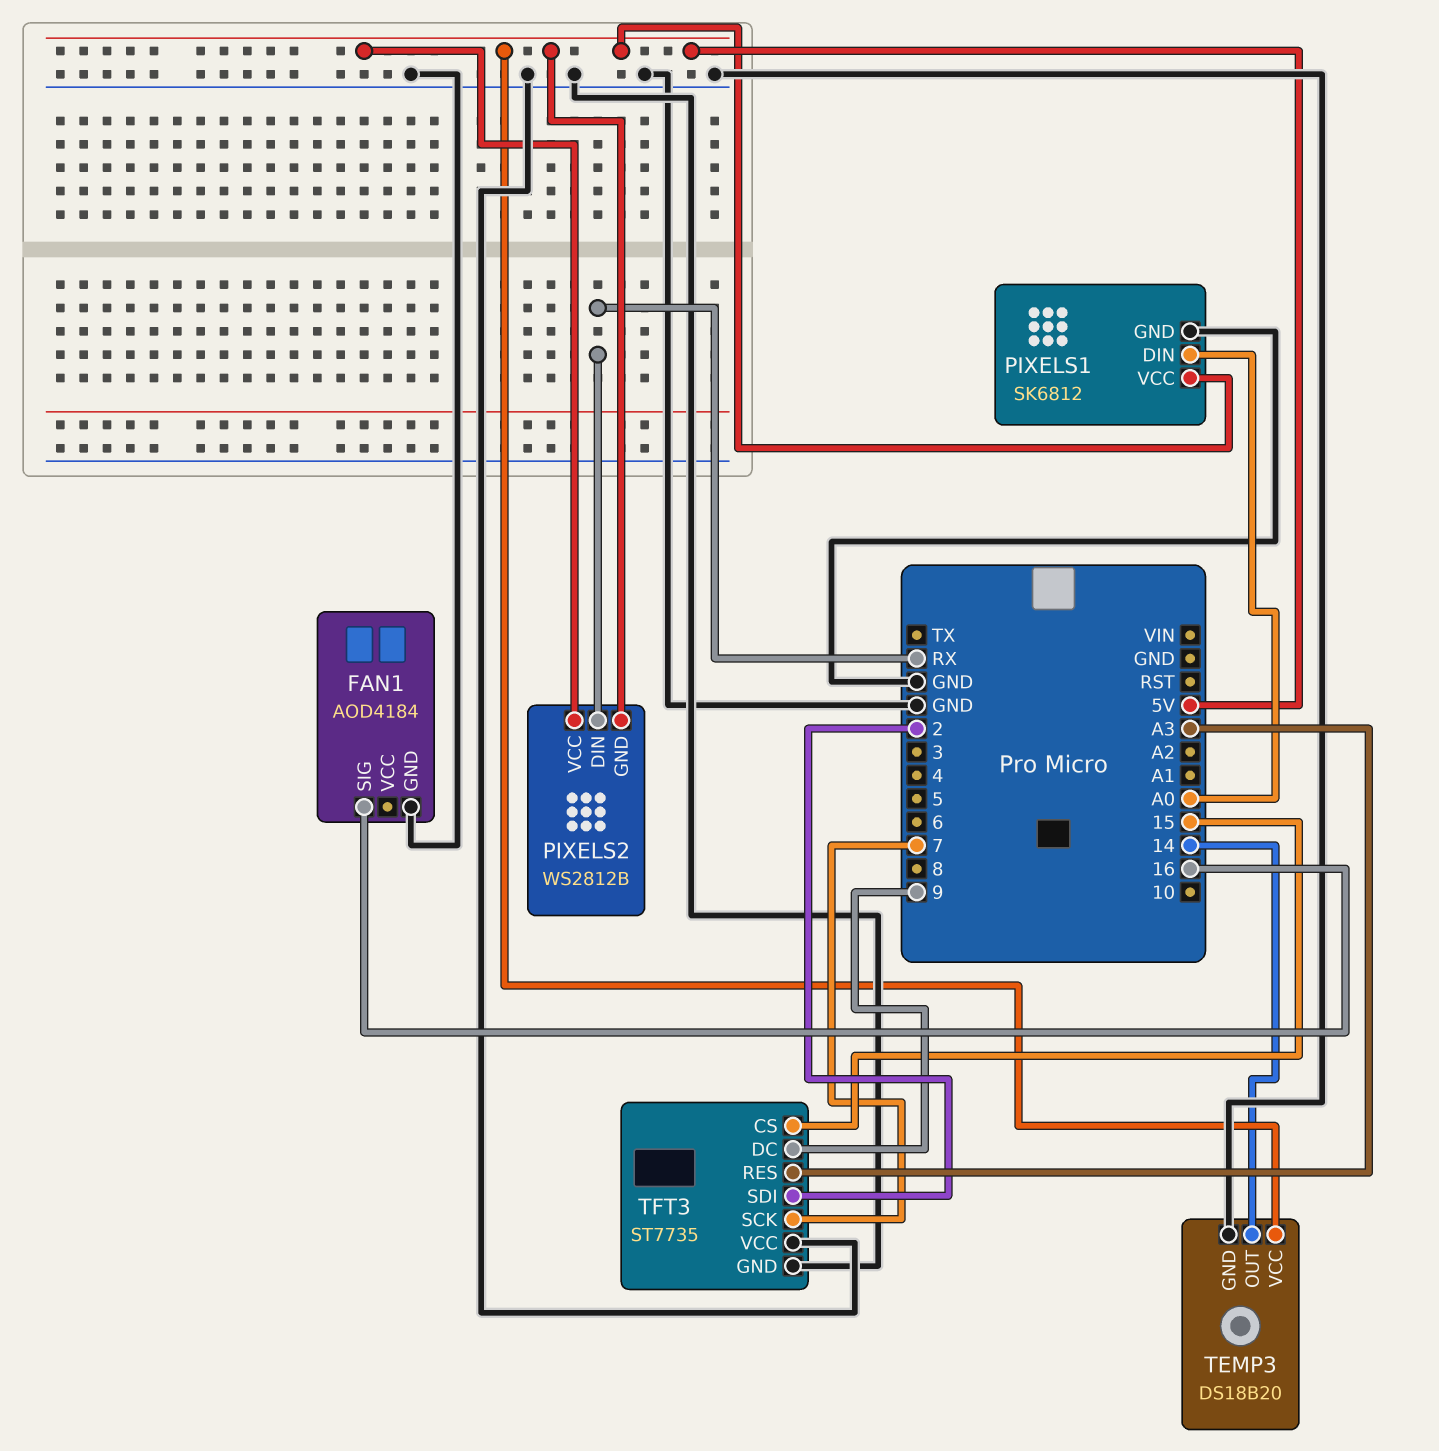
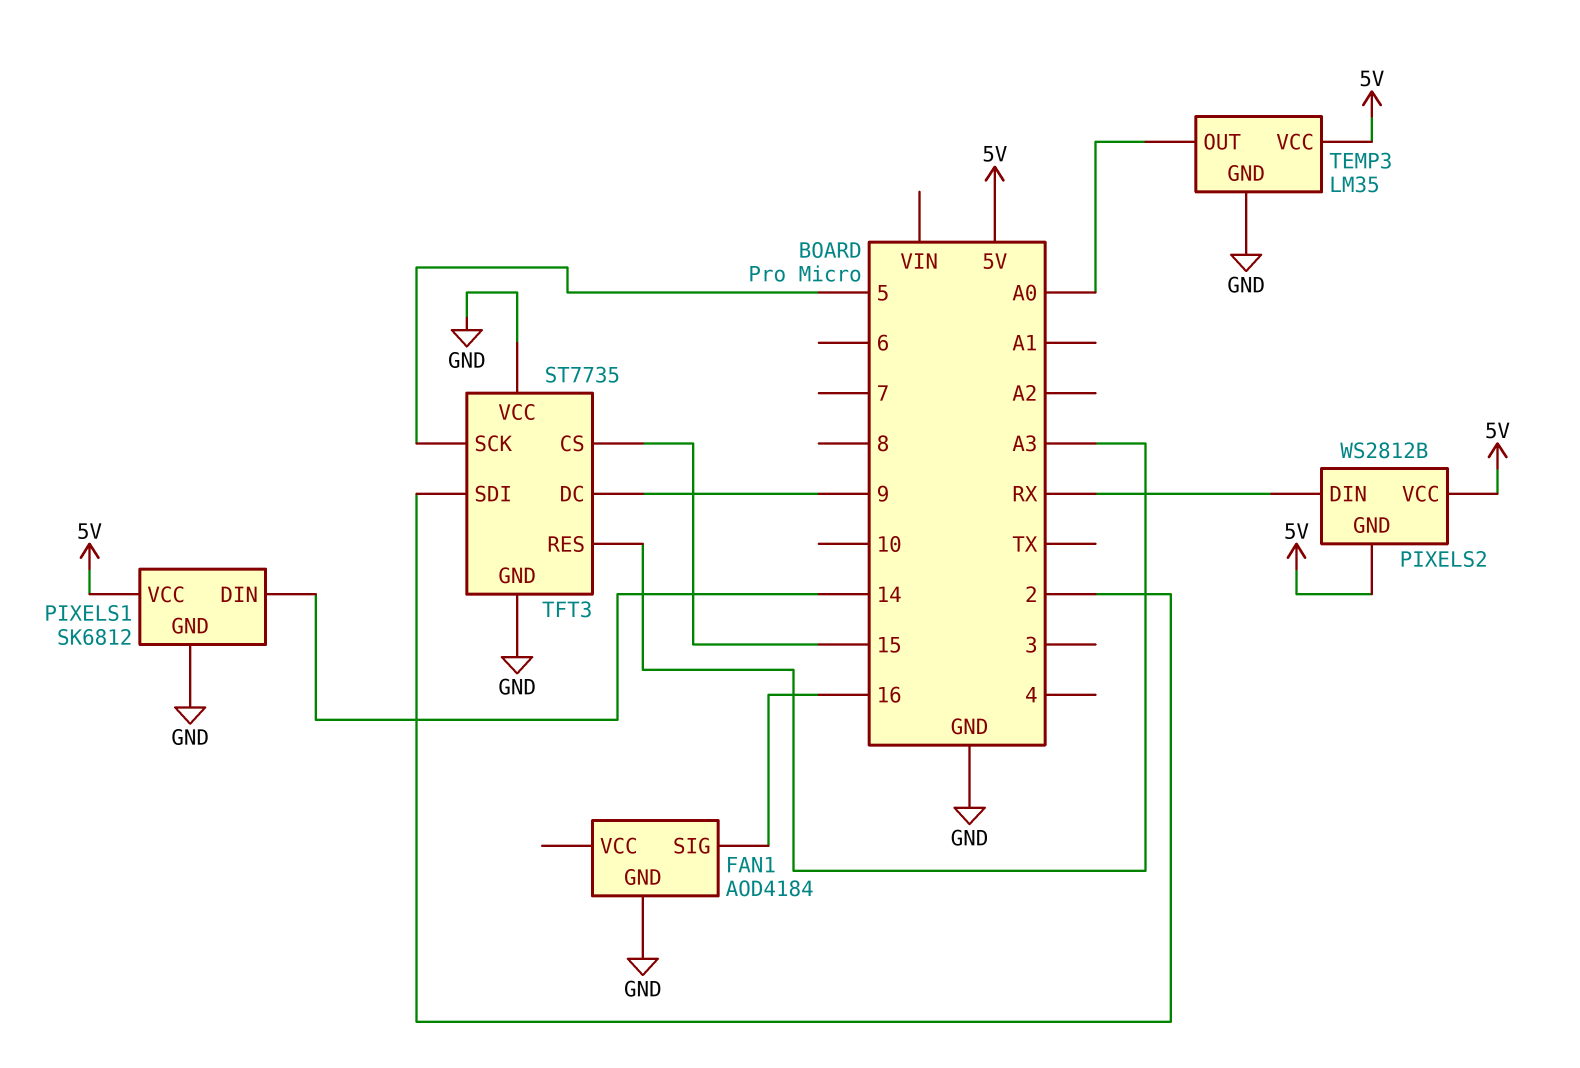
PIXELS1 pin DIN: A0 -> 14
TEMP3: DS18B20 -> LM35
TEMP3 pin OUT: 14 -> A0
TFT3 pin SCK: 7 -> 5

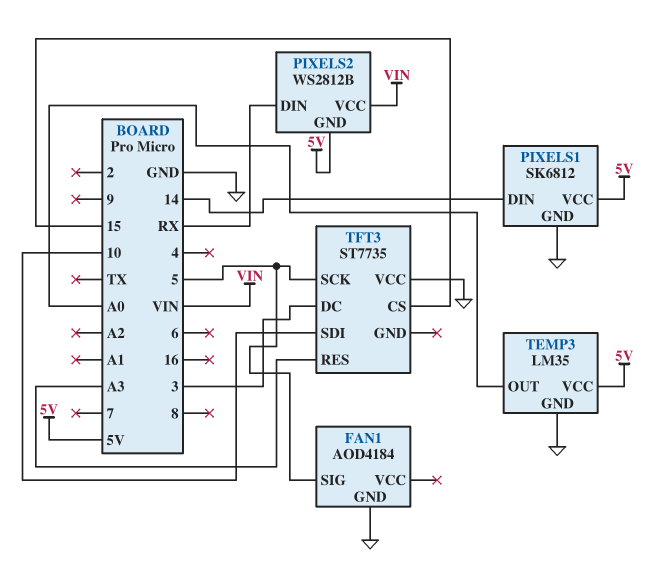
FAN1 pin SIG: 16 -> 5
PIXELS2 pin VCC: 5V -> VIN
TFT3 pin DC: 9 -> 3
TFT3 pin GND: GND -> none
TFT3 pin SDI: 2 -> 10

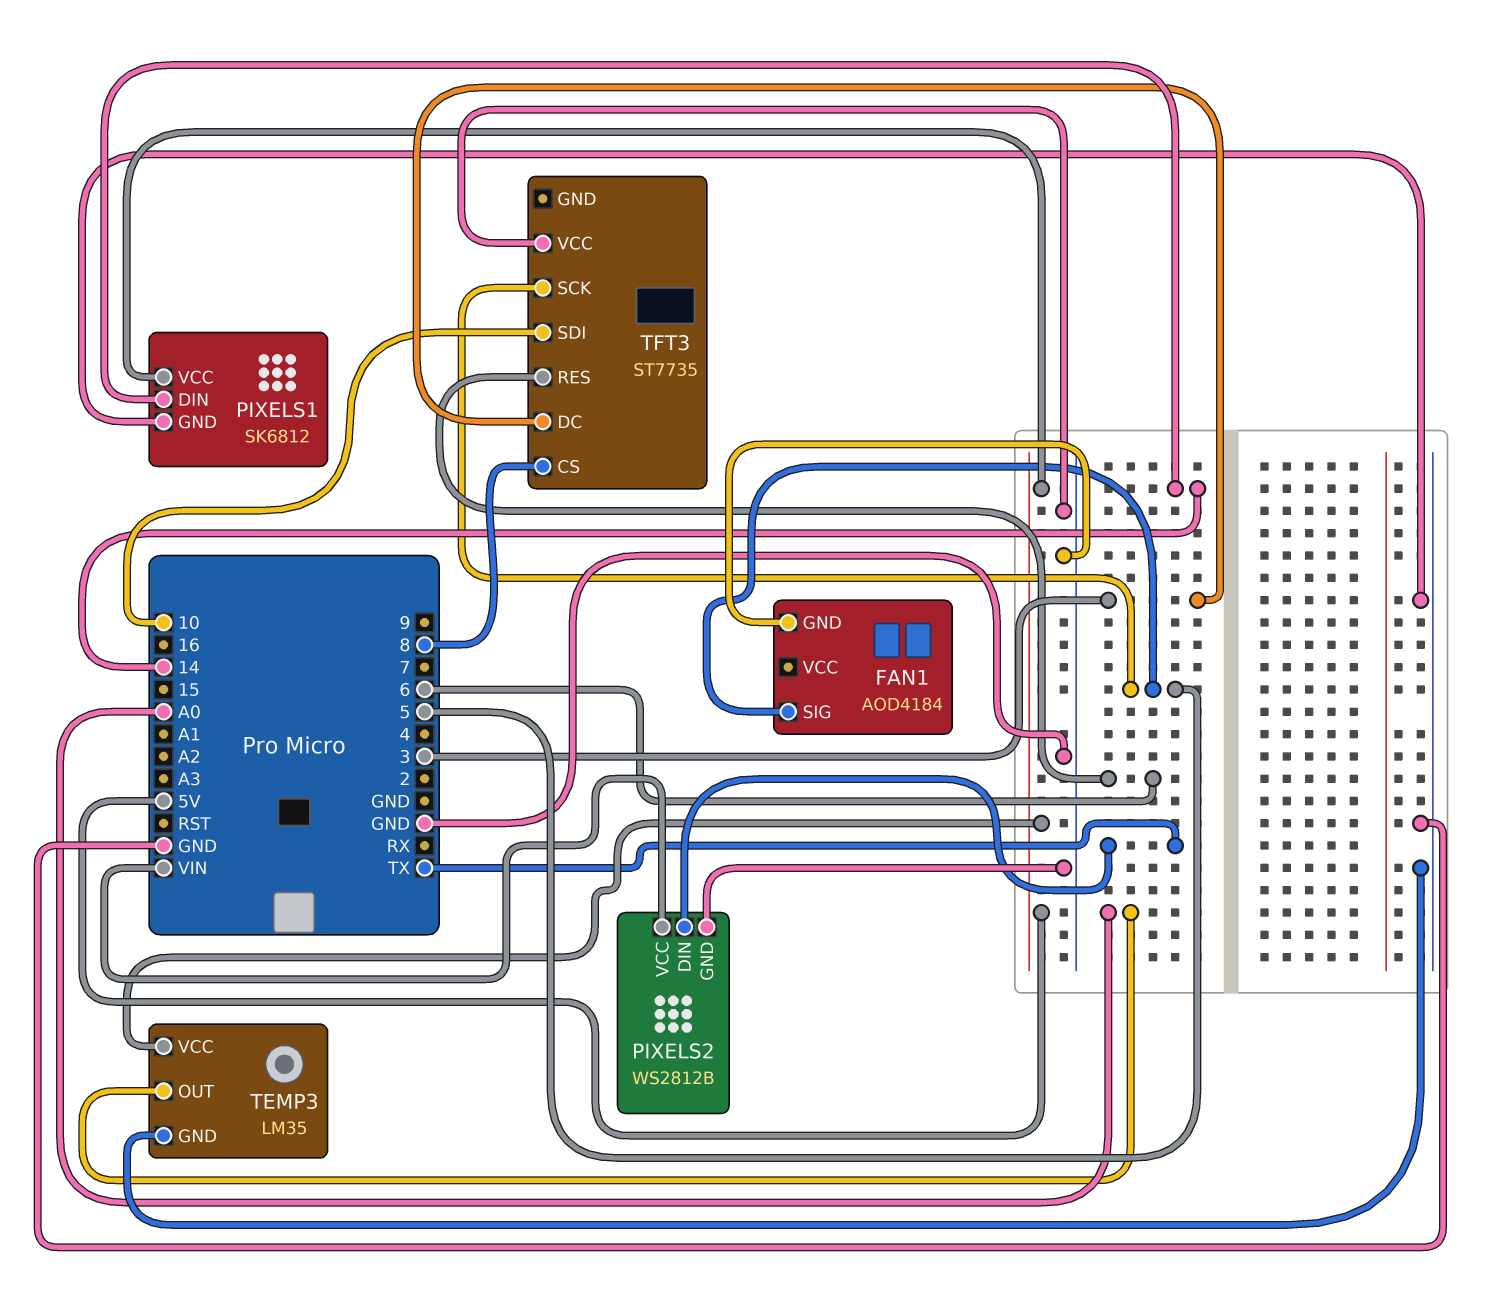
PIXELS2 pin DIN: RX -> TX
PIXELS2 pin GND: 5V -> GND
TFT3 pin CS: 15 -> 8
TFT3 pin RES: A3 -> 6

